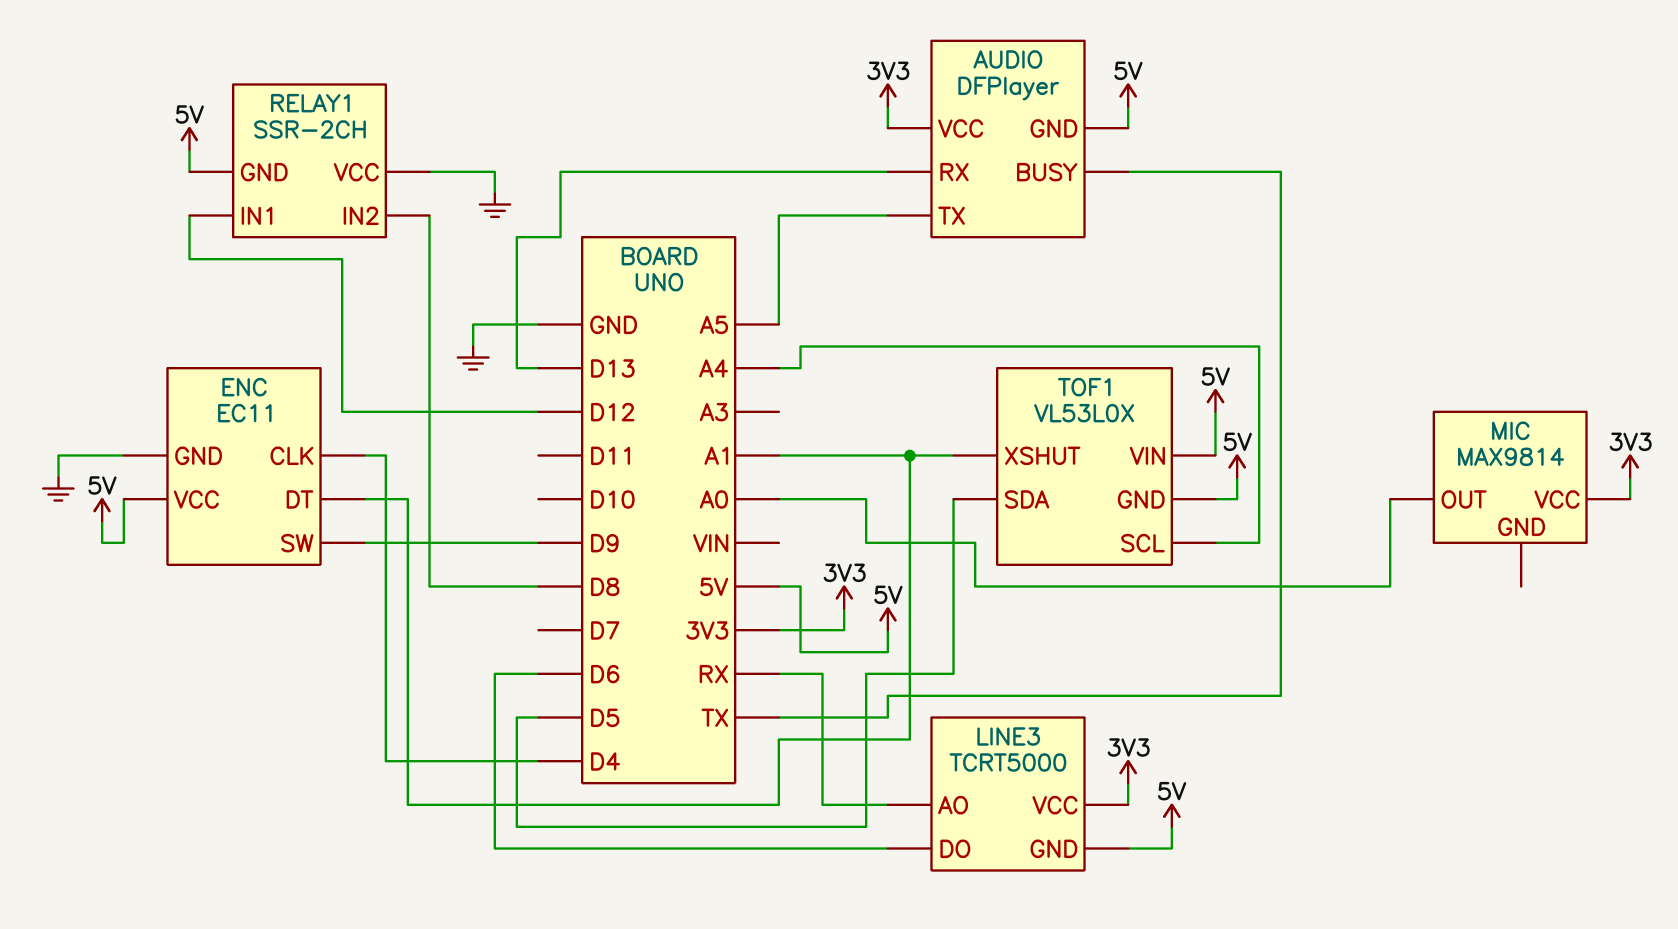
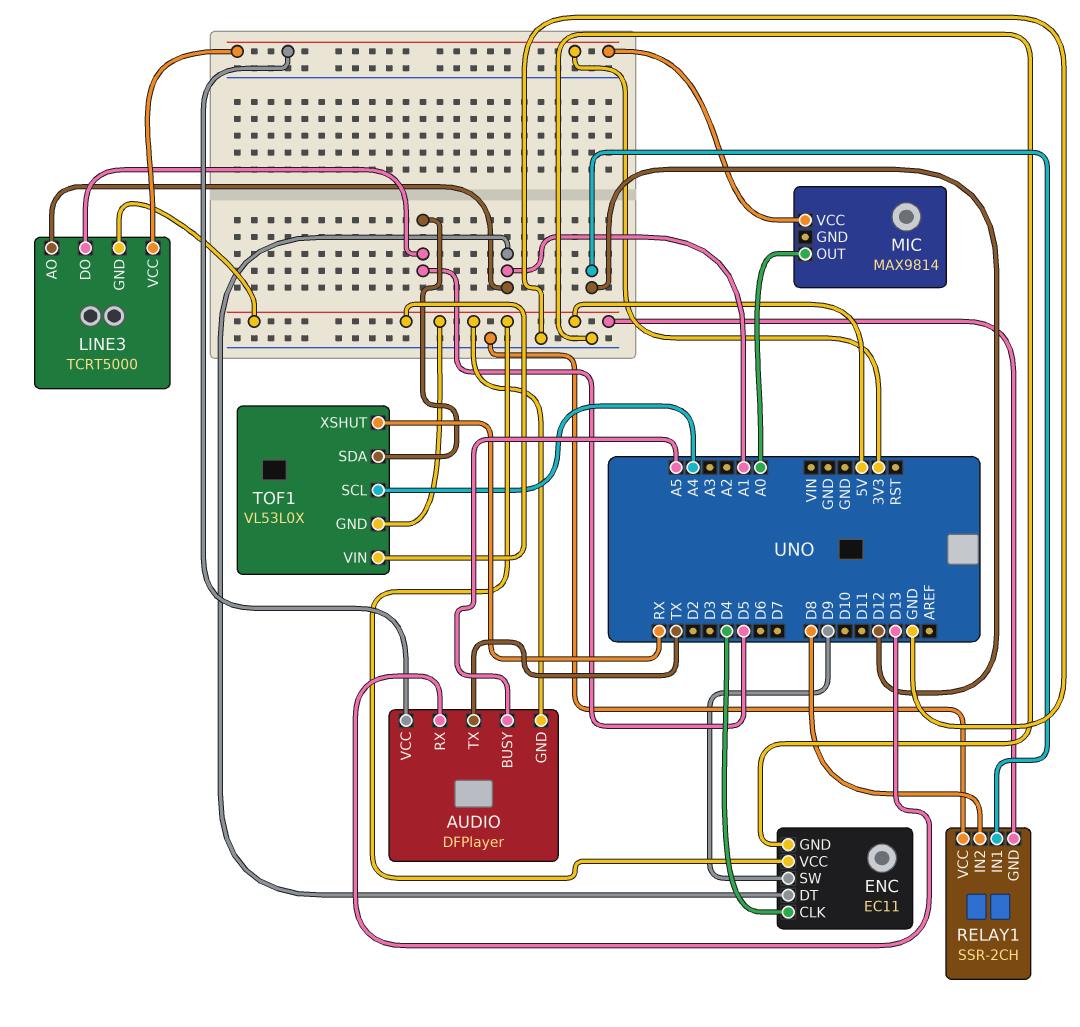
AUDIO pin BUSY: TX -> A5
AUDIO pin TX: A5 -> TX
LINE3 pin AO: RX -> A1
LINE3 pin DO: D6 -> D5
TOF1 pin XSHUT: A1 -> RX

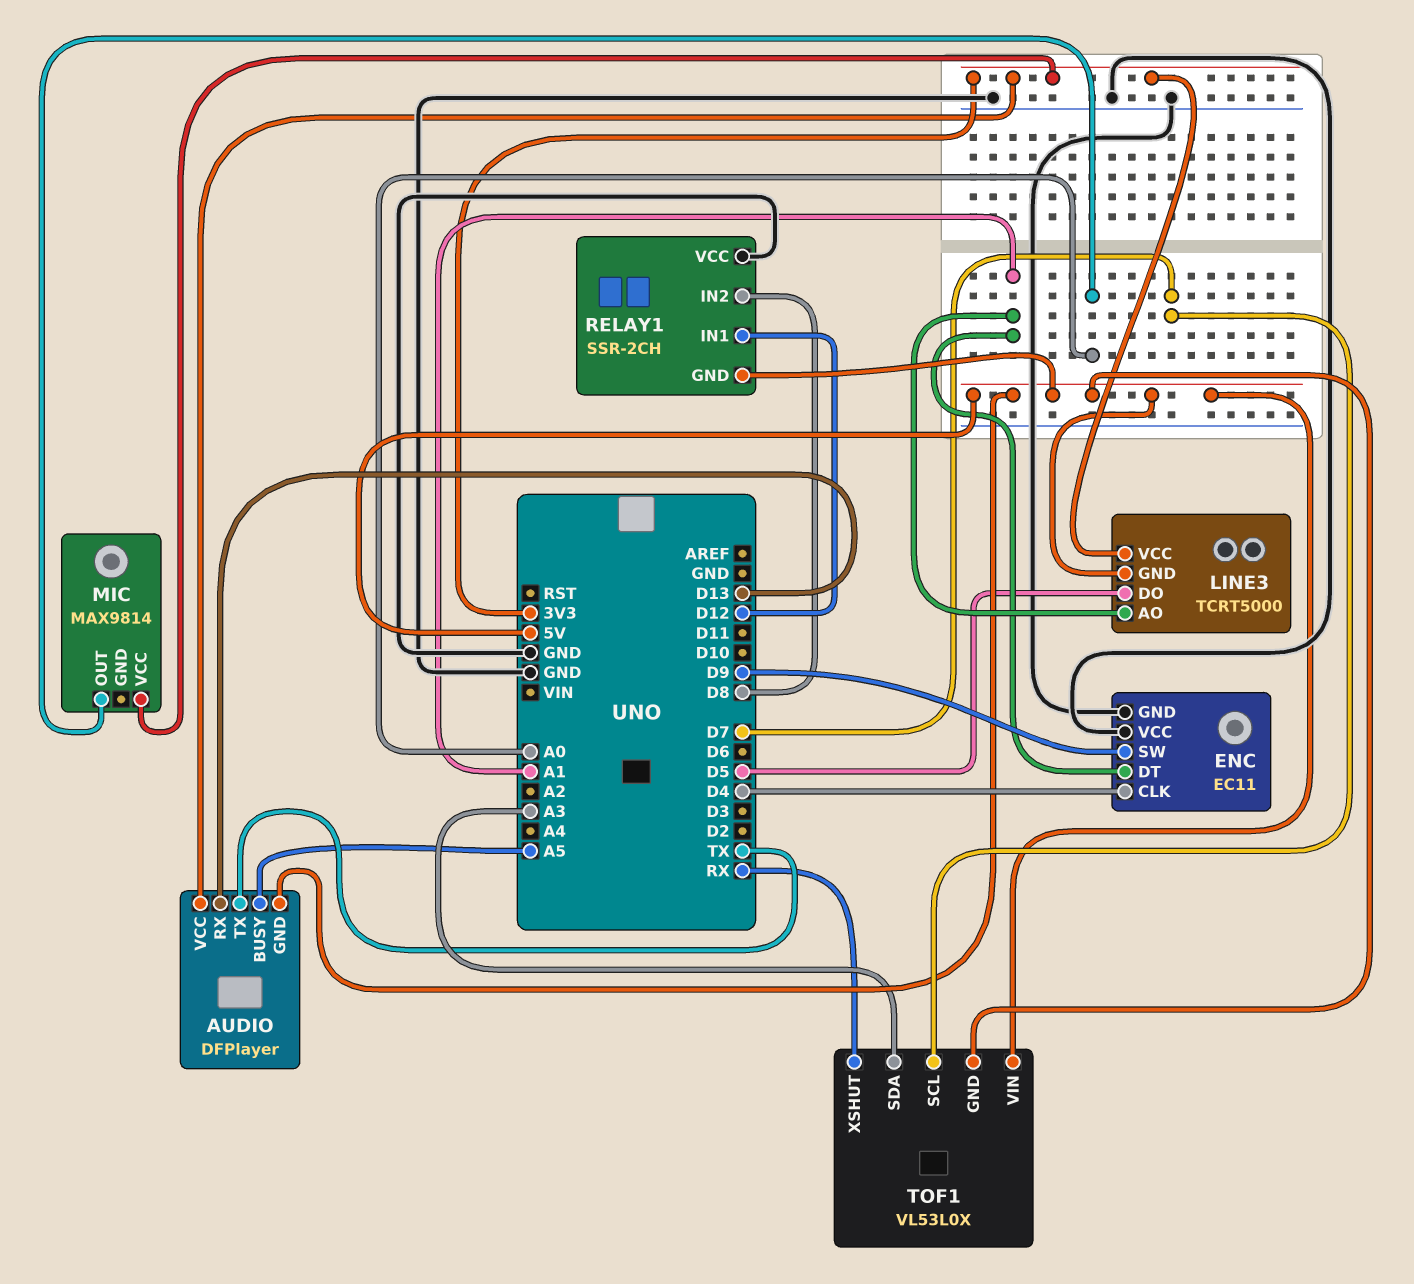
ENC pin VCC: 5V -> GND
TOF1 pin SCL: A4 -> D7
TOF1 pin SDA: D5 -> A3

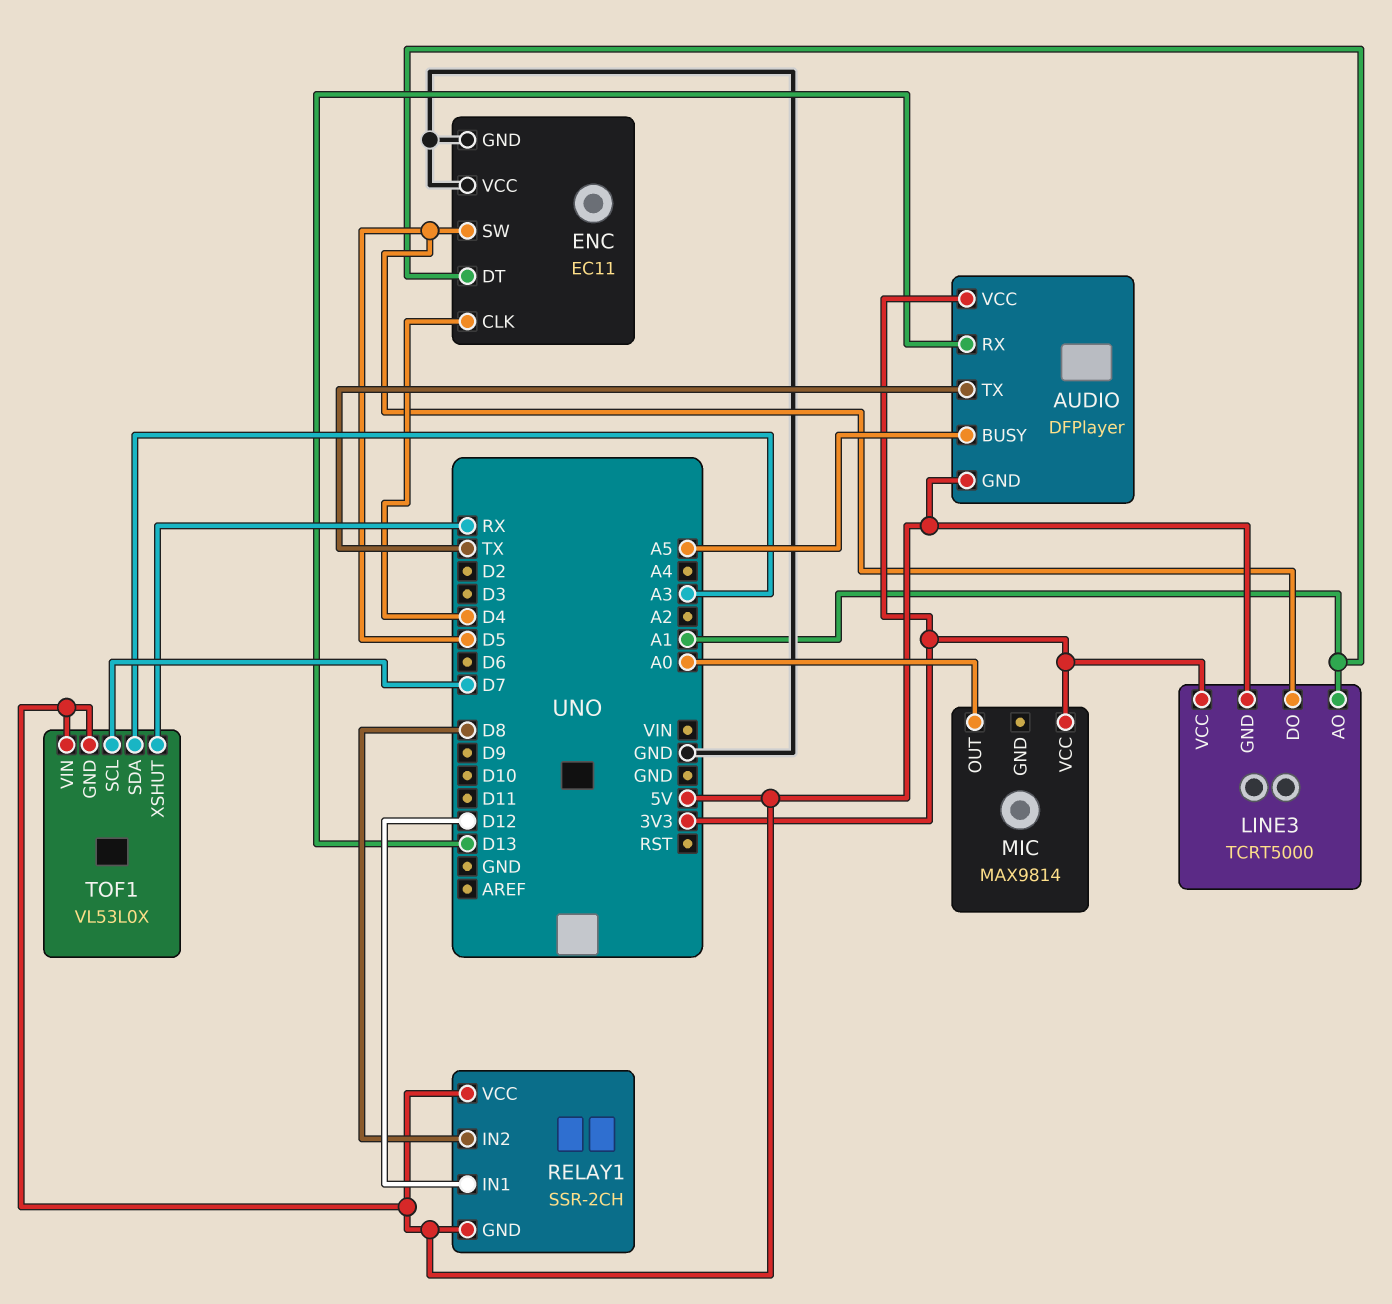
ENC pin SW: D9 -> D5
RELAY1 pin VCC: GND -> 5V

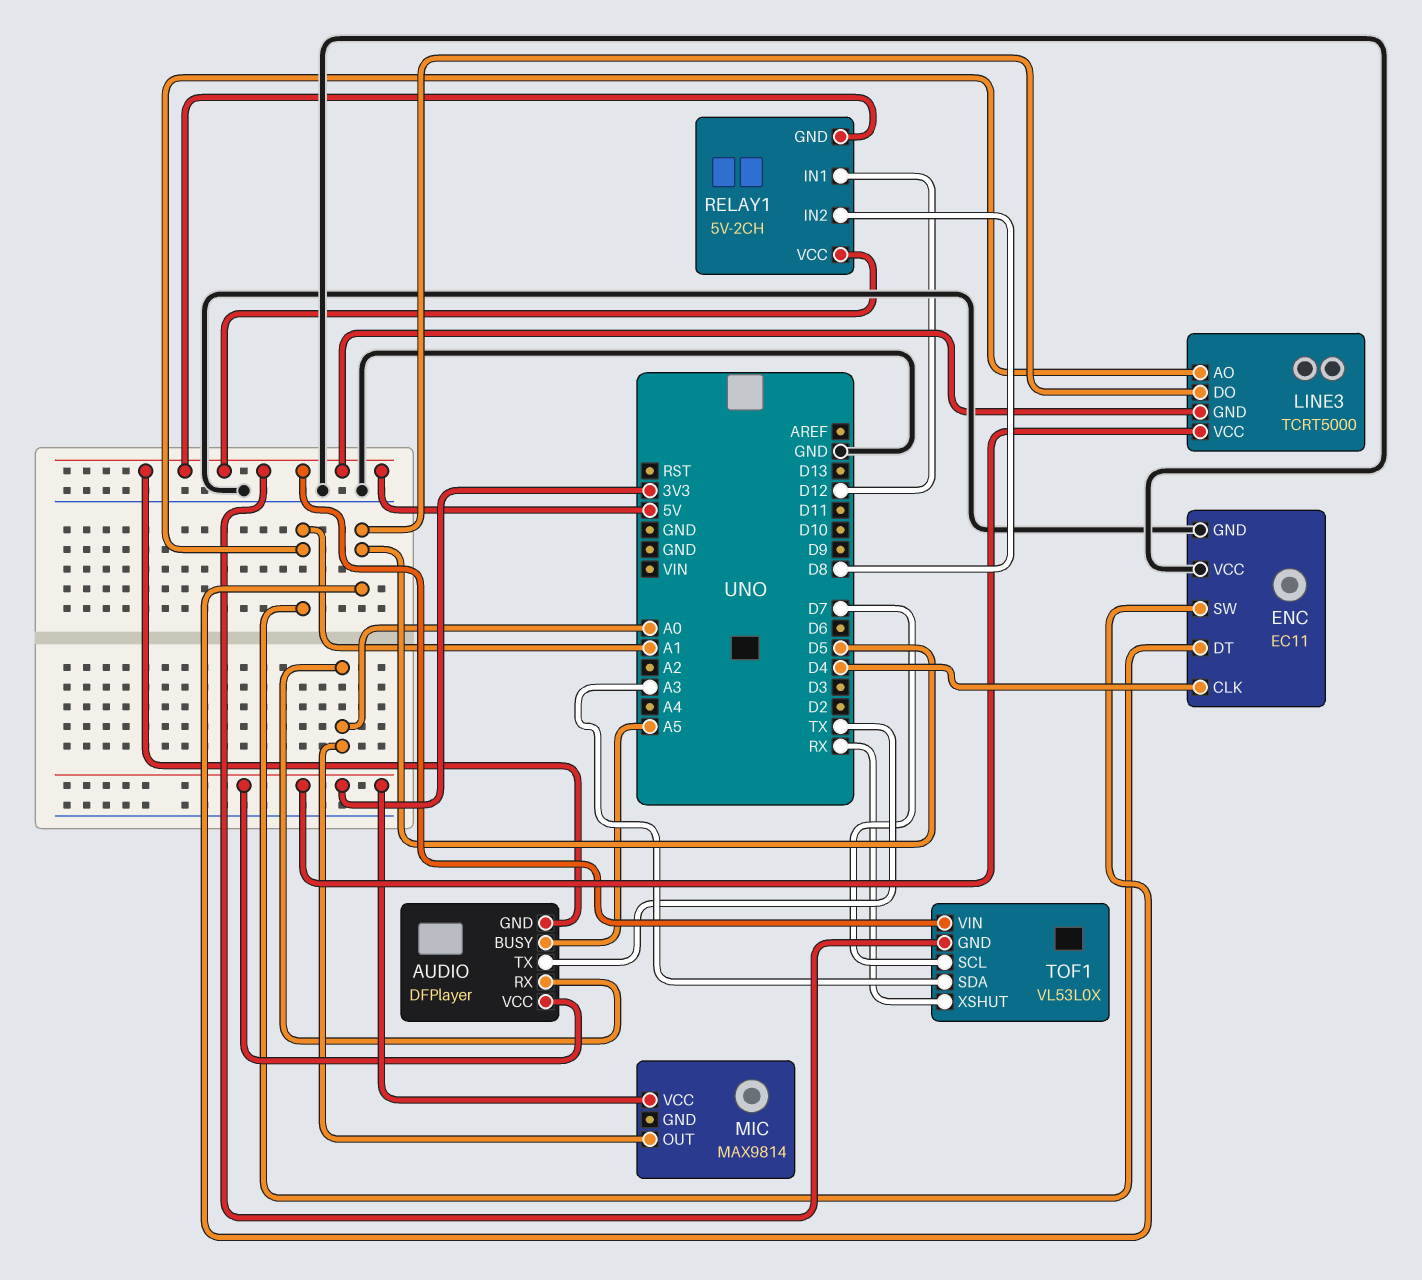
AUDIO pin RX: D13 -> A0
RELAY1: SSR-2CH -> 5V-2CH

